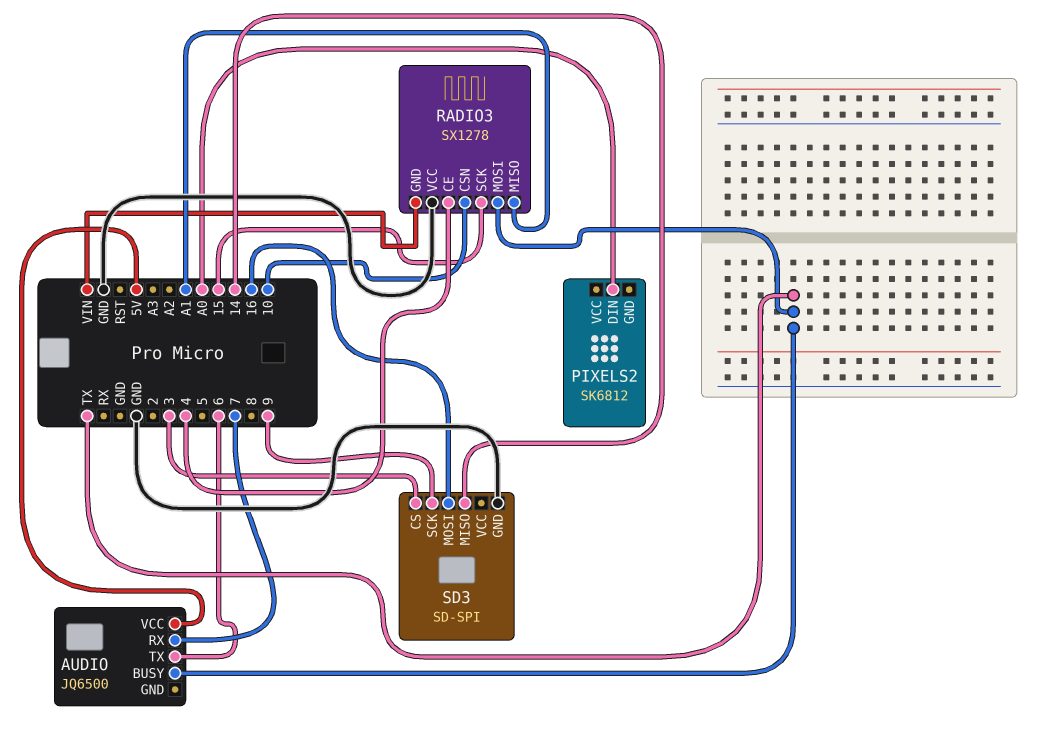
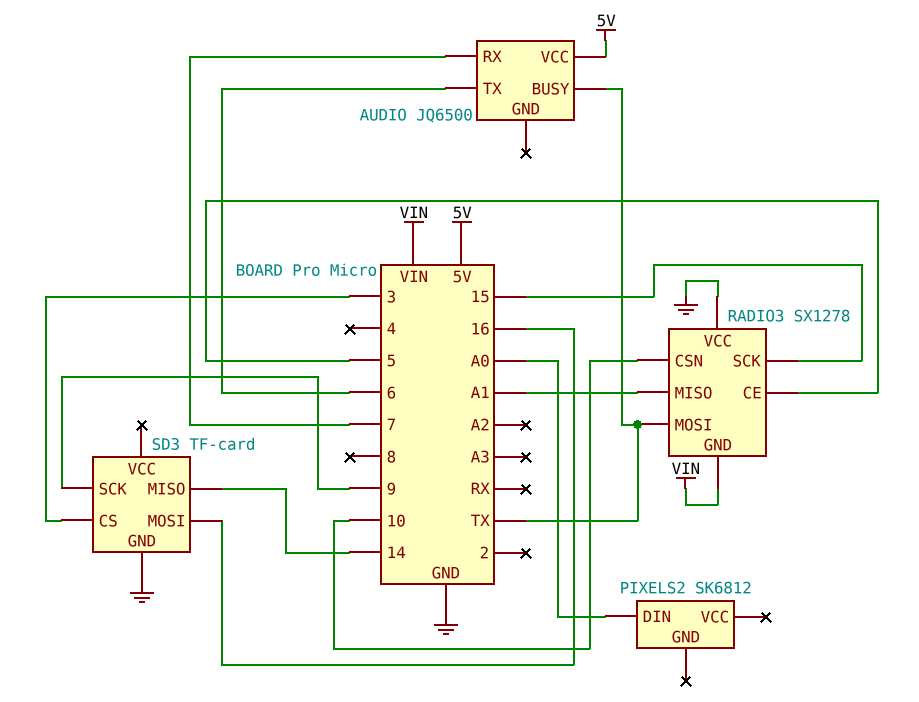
RADIO3 pin CE: 4 -> 5
SD3: SD-SPI -> TF-card

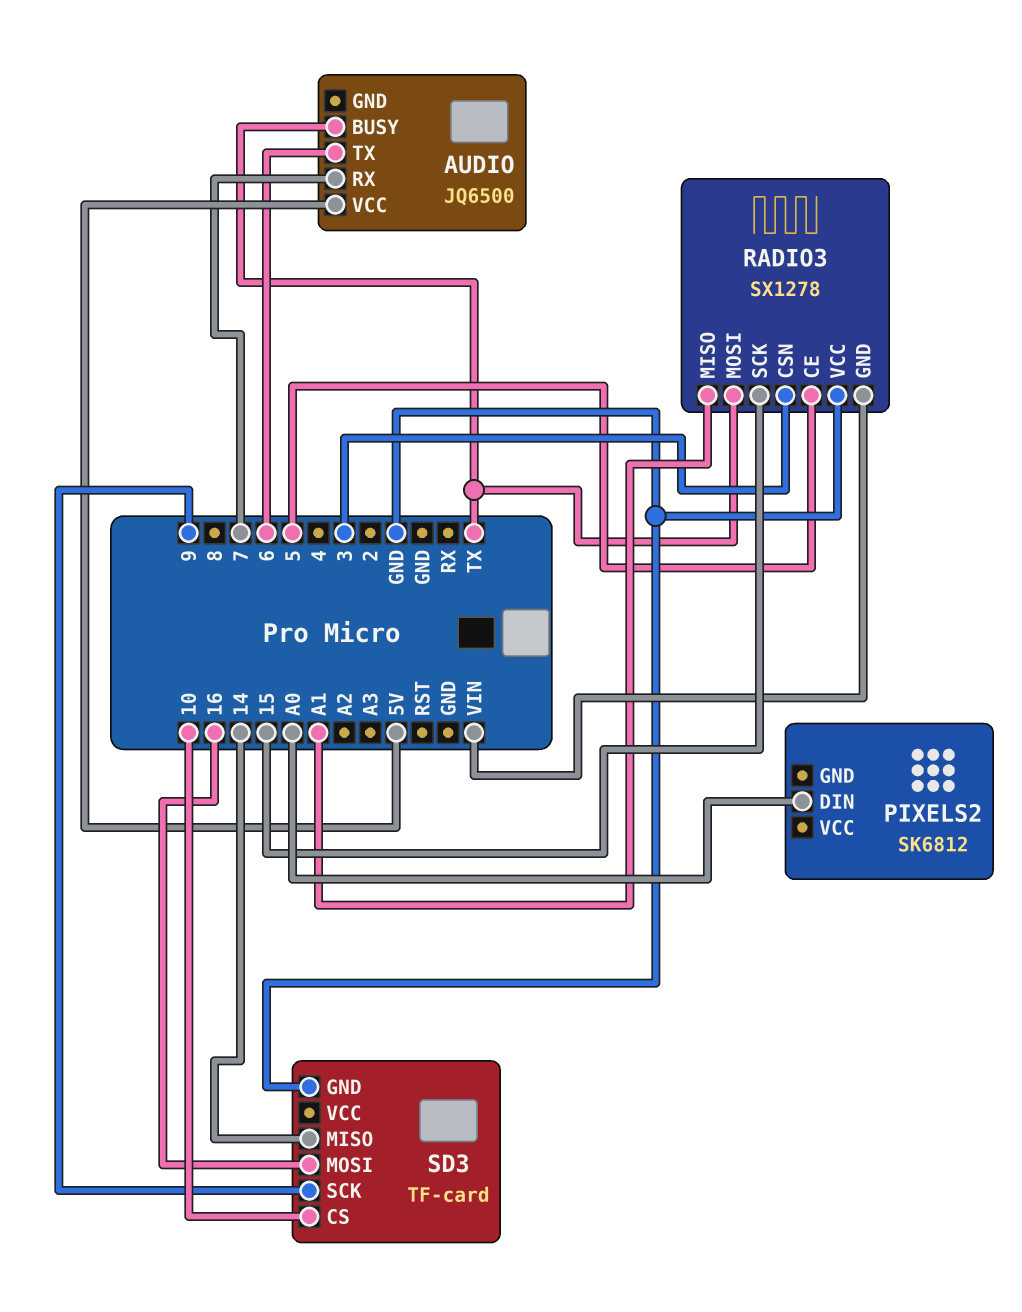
RADIO3 pin CSN: 10 -> 3
SD3 pin CS: 3 -> 10

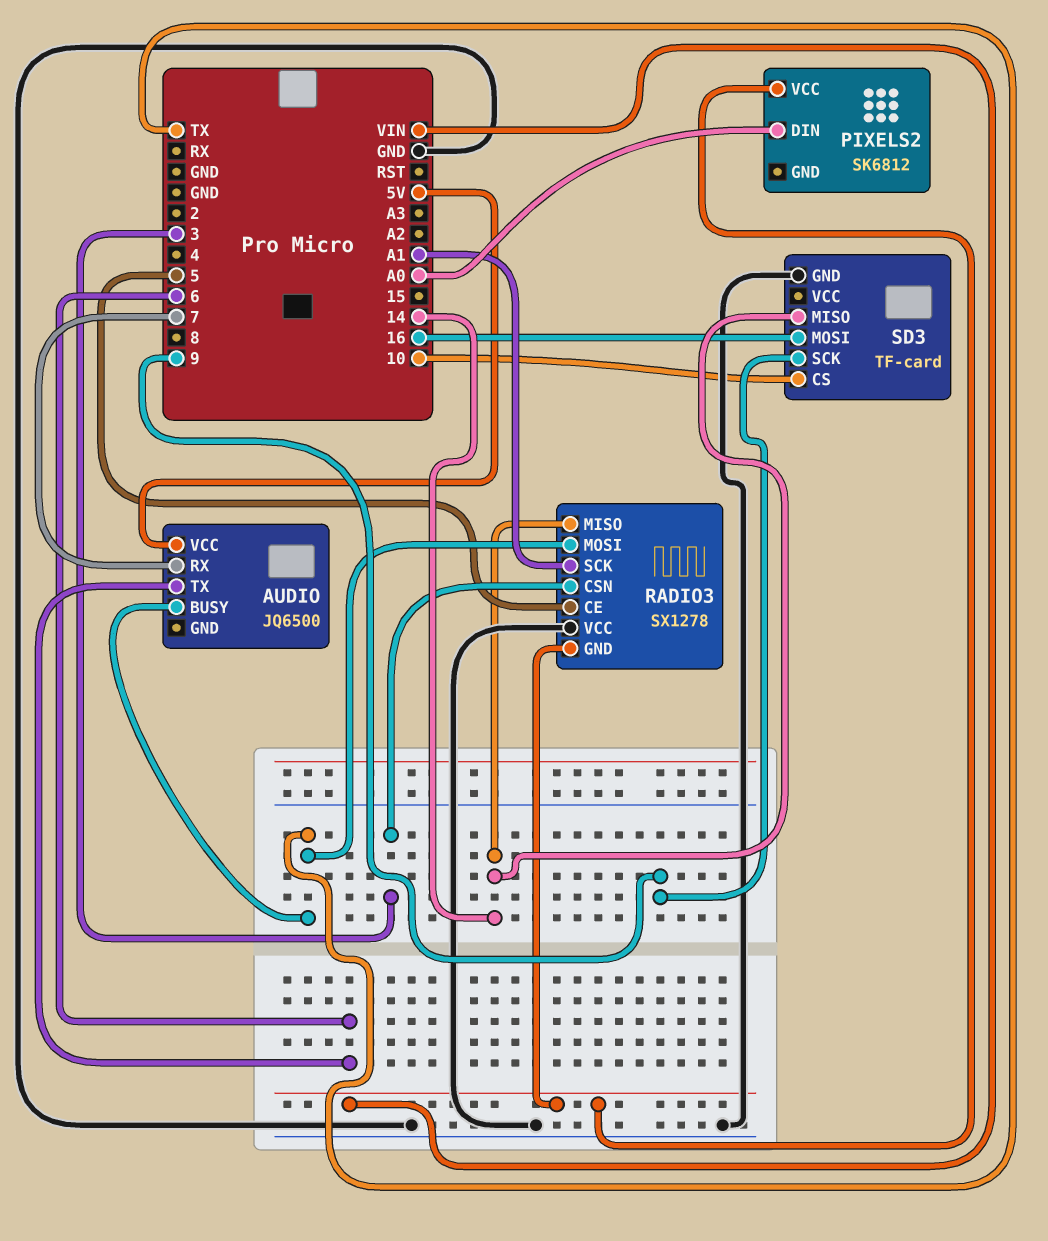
PIXELS2 pin VCC: none -> VIN
RADIO3 pin MISO: A1 -> 14
RADIO3 pin SCK: 15 -> A1

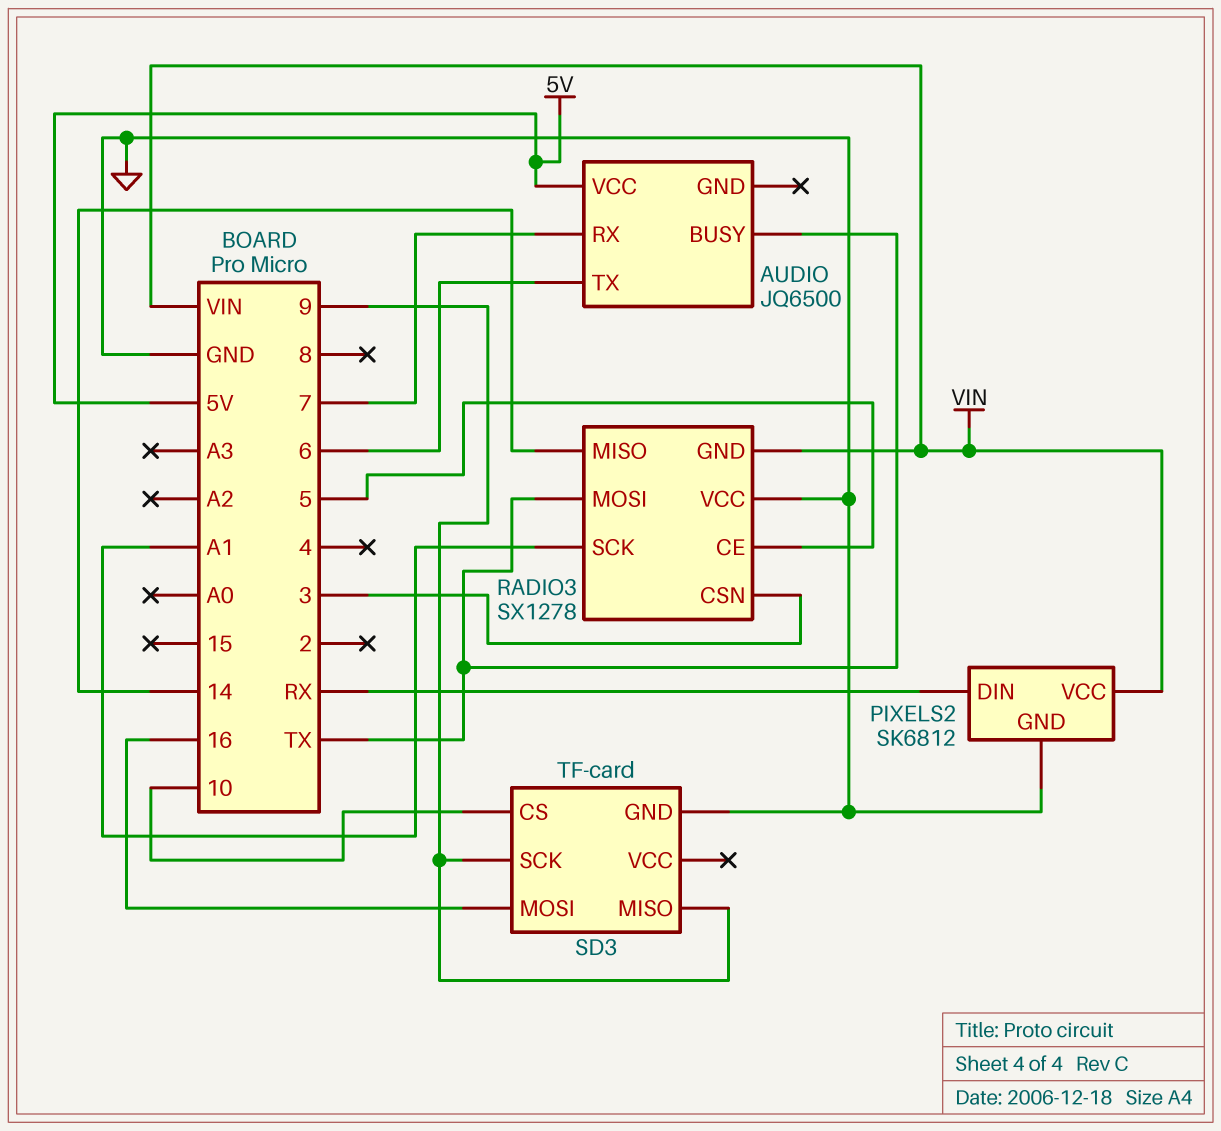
PIXELS2 pin DIN: A0 -> RX
PIXELS2 pin GND: none -> GND
SD3 pin MISO: 14 -> 9

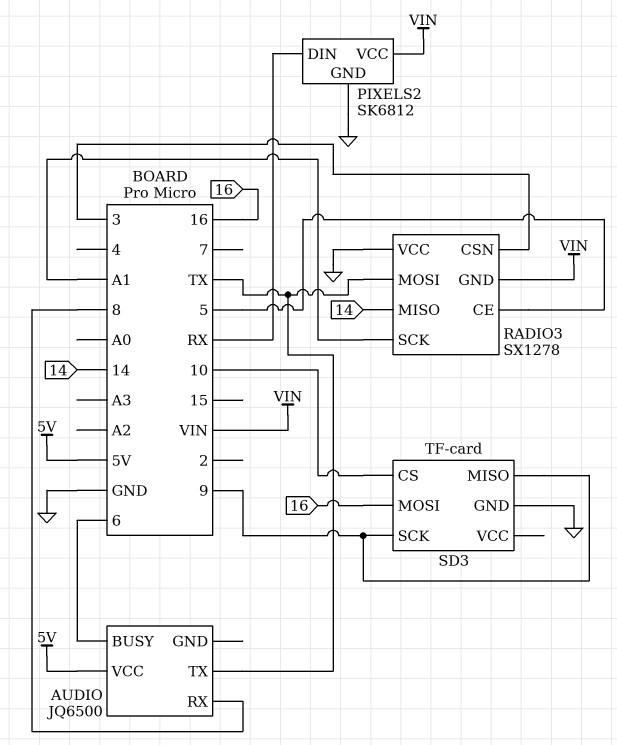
AUDIO pin BUSY: TX -> 6
AUDIO pin RX: 7 -> 8
AUDIO pin TX: 6 -> TX

